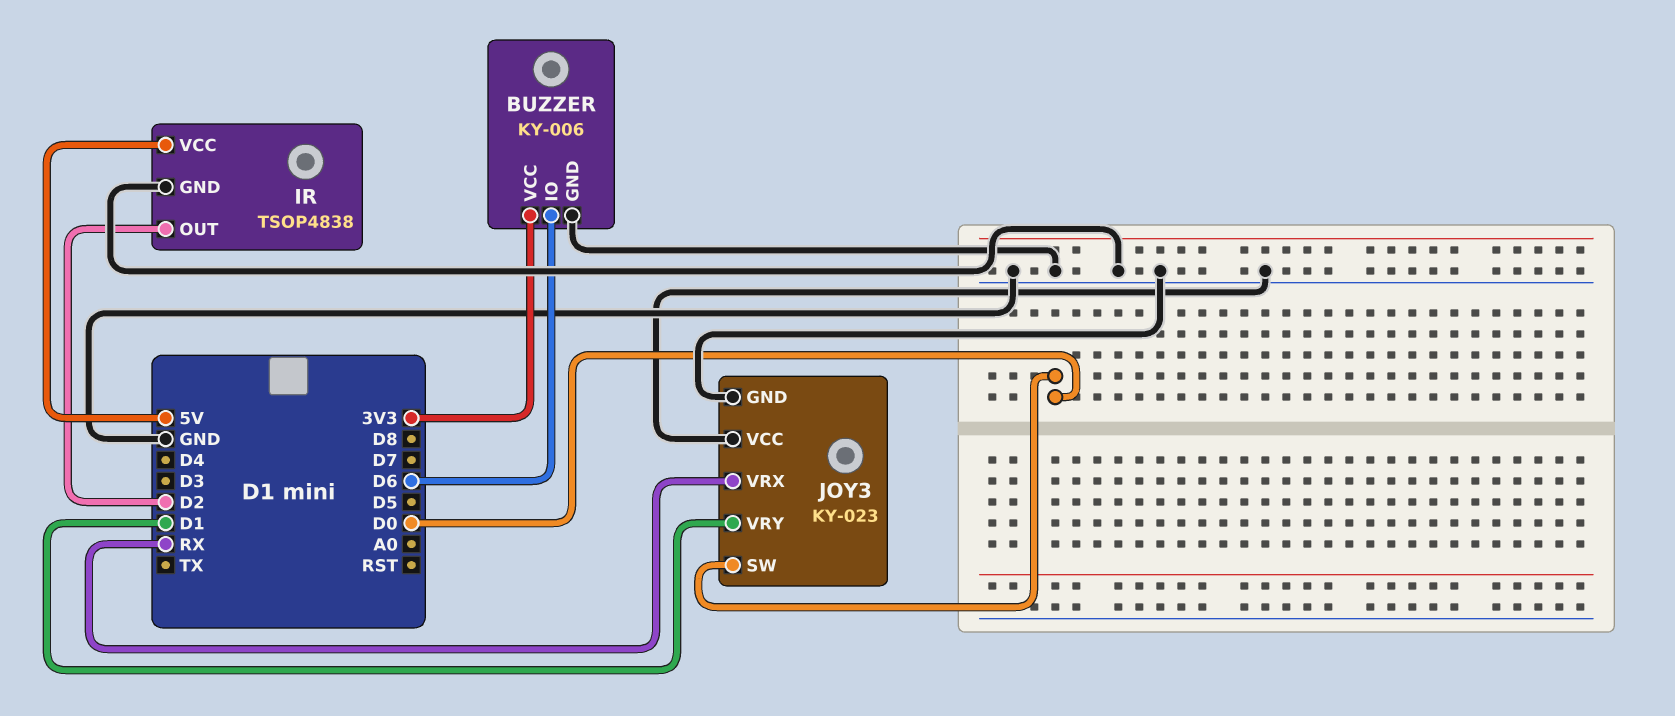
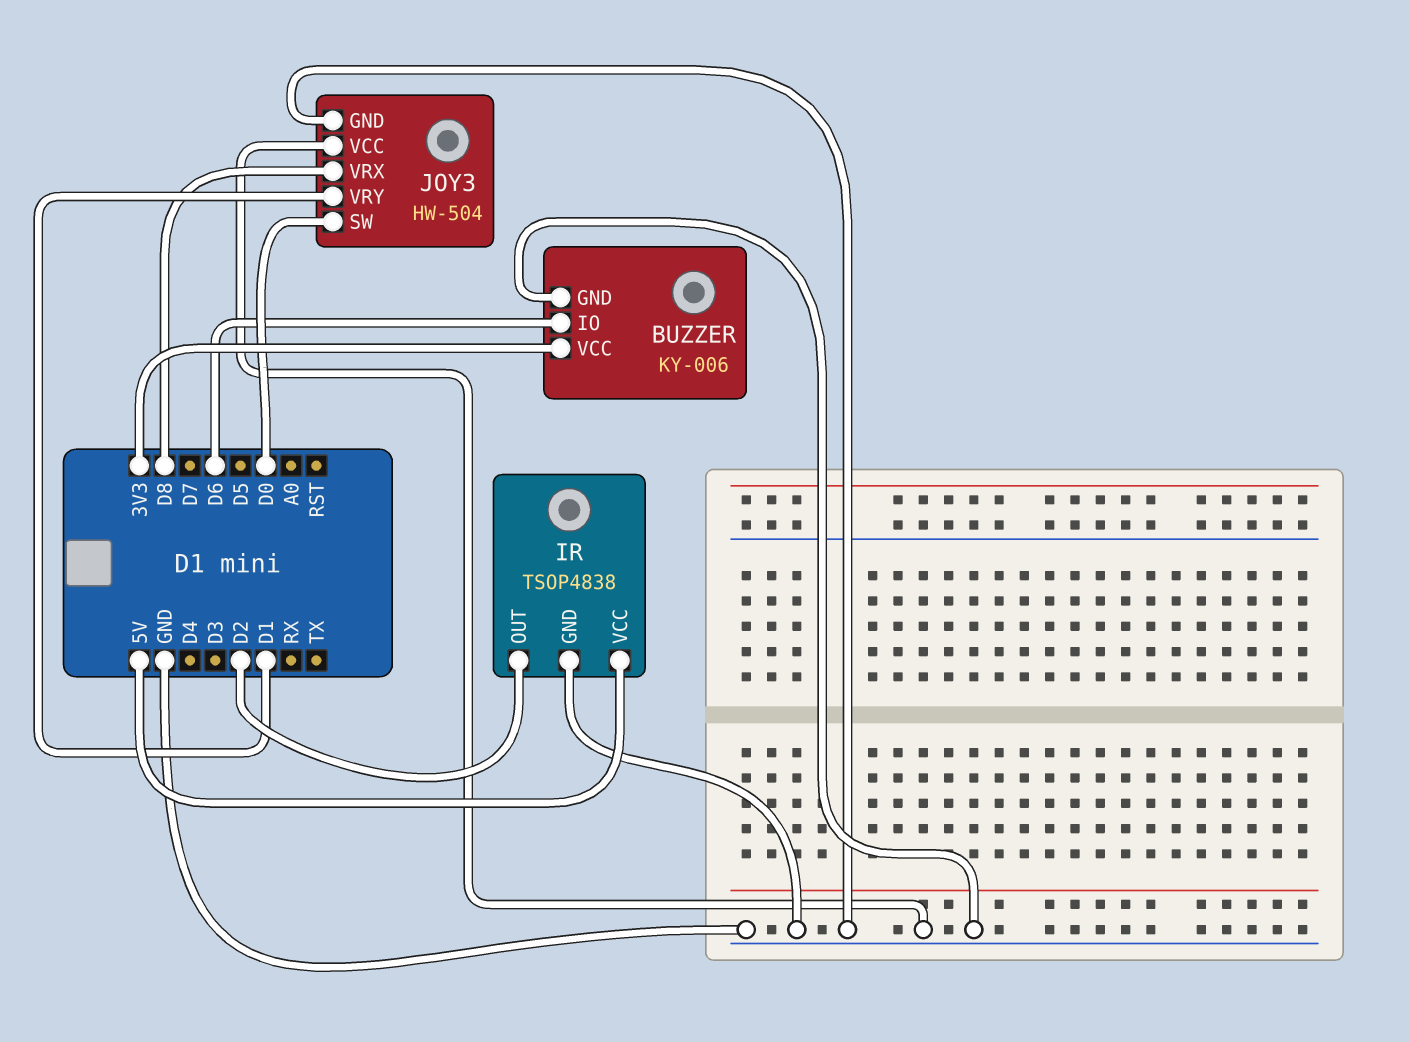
JOY3: KY-023 -> HW-504
JOY3 pin VRX: RX -> D8

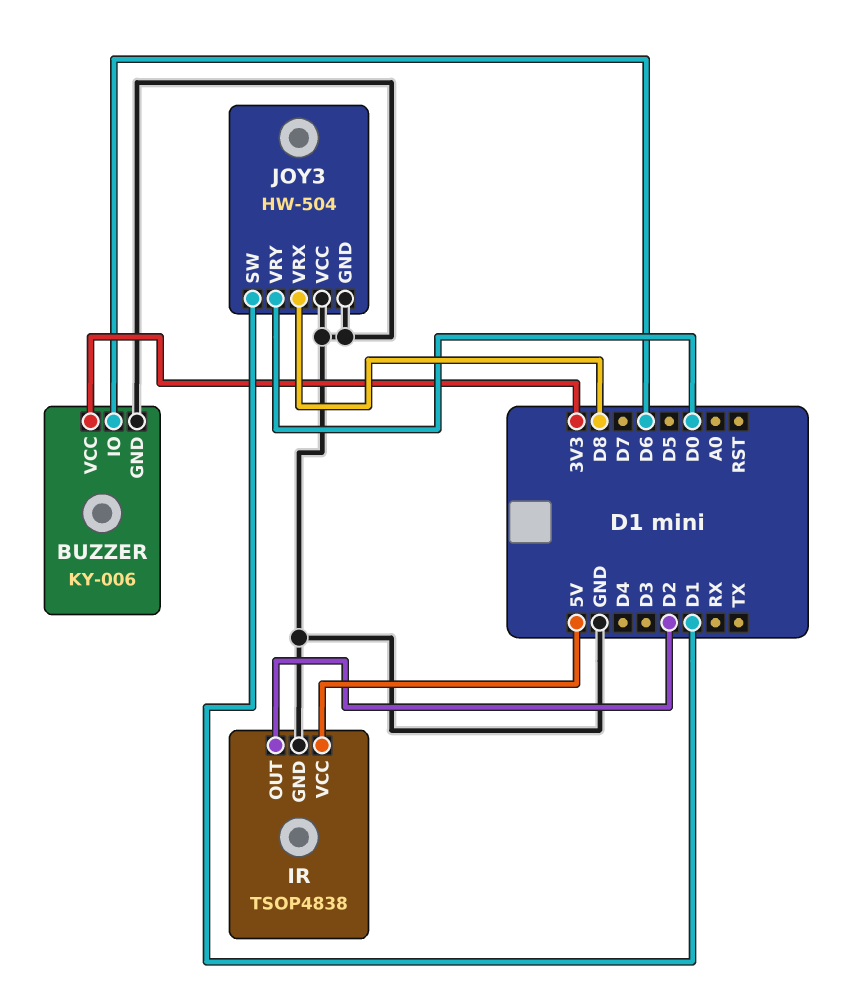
JOY3 pin SW: D0 -> D1
JOY3 pin VRY: D1 -> D0

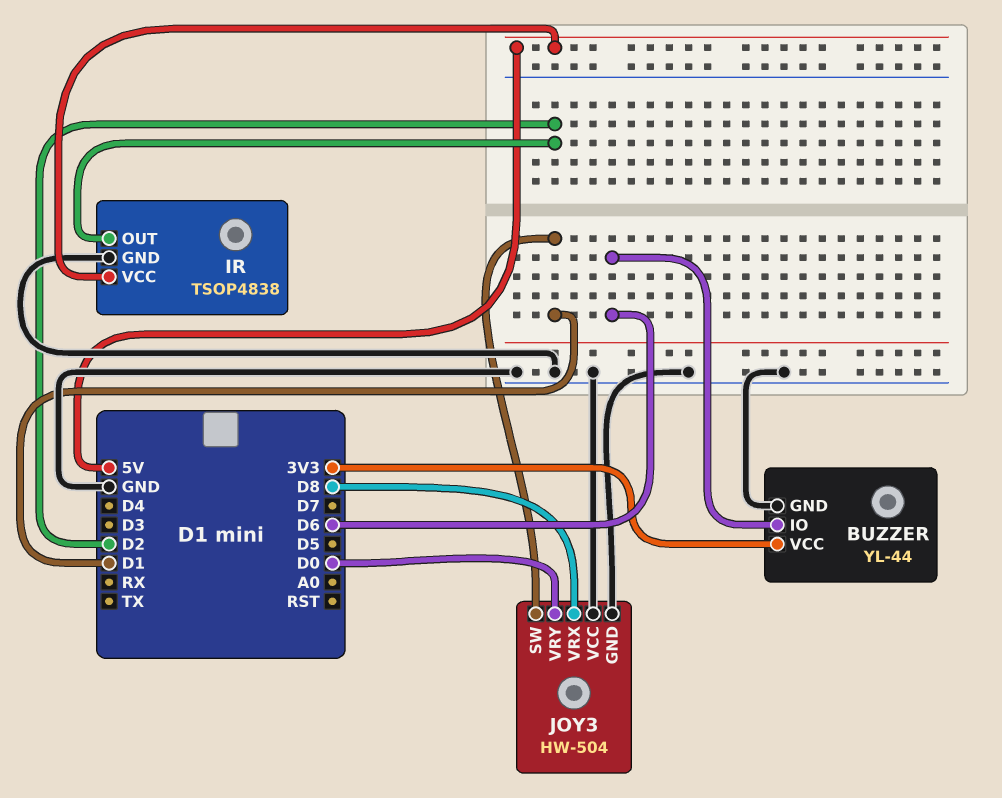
BUZZER: KY-006 -> YL-44

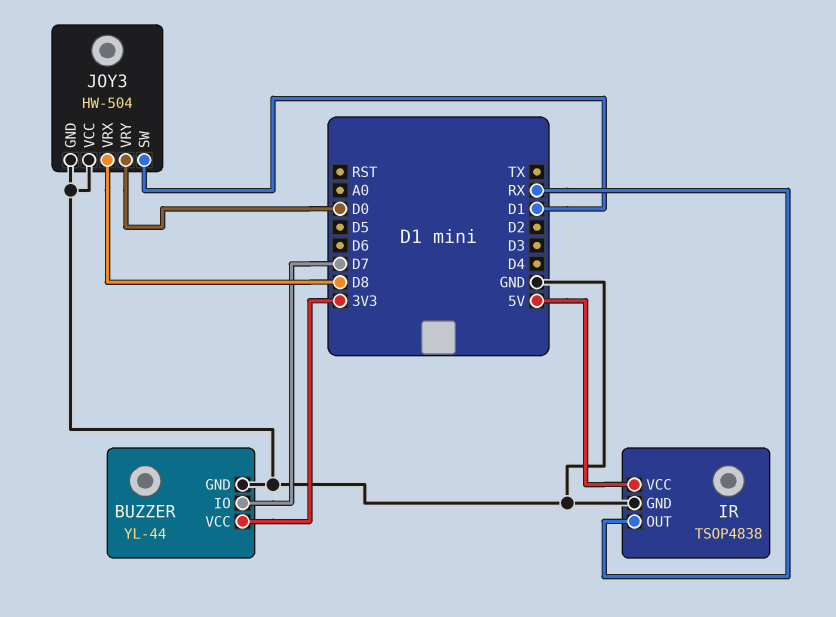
BUZZER pin IO: D6 -> D7
IR pin OUT: D2 -> RX

